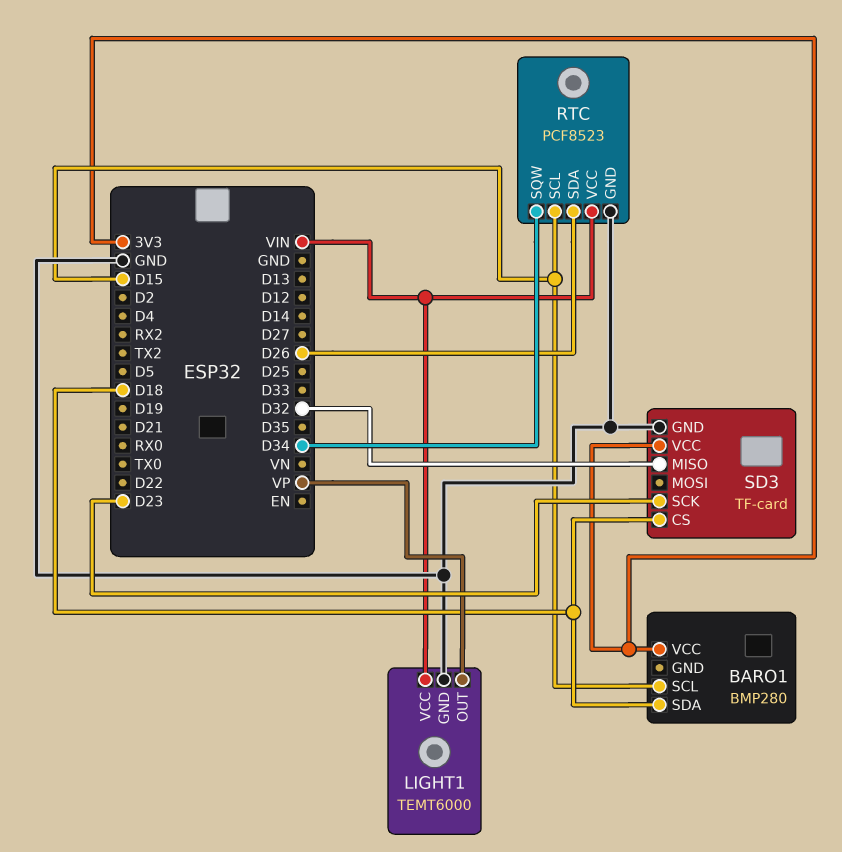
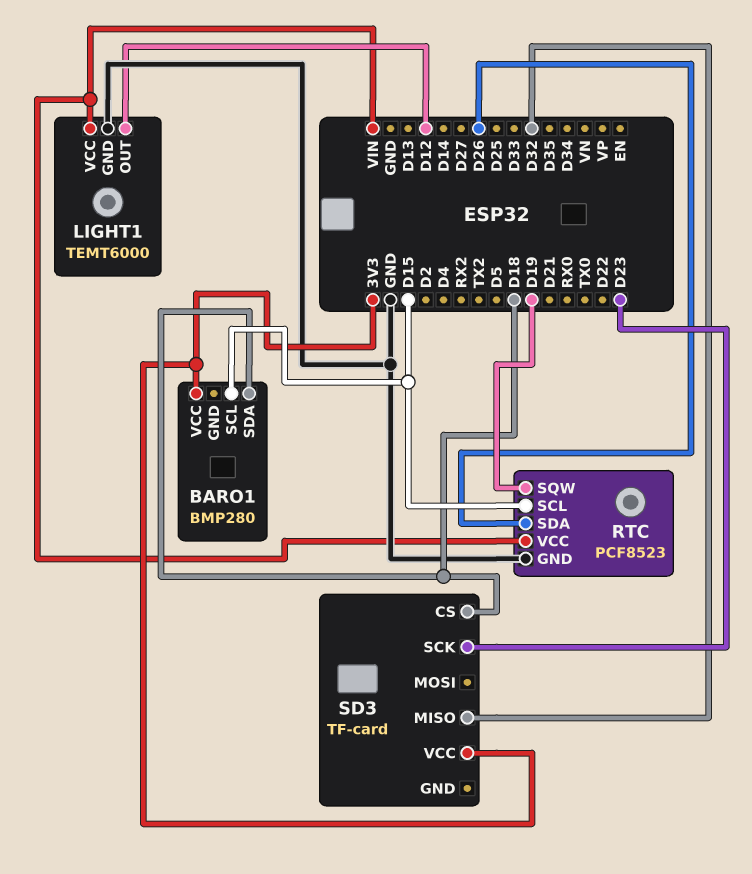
LIGHT1 pin OUT: VP -> D12
RTC pin SQW: D34 -> D19
SD3 pin GND: GND -> none

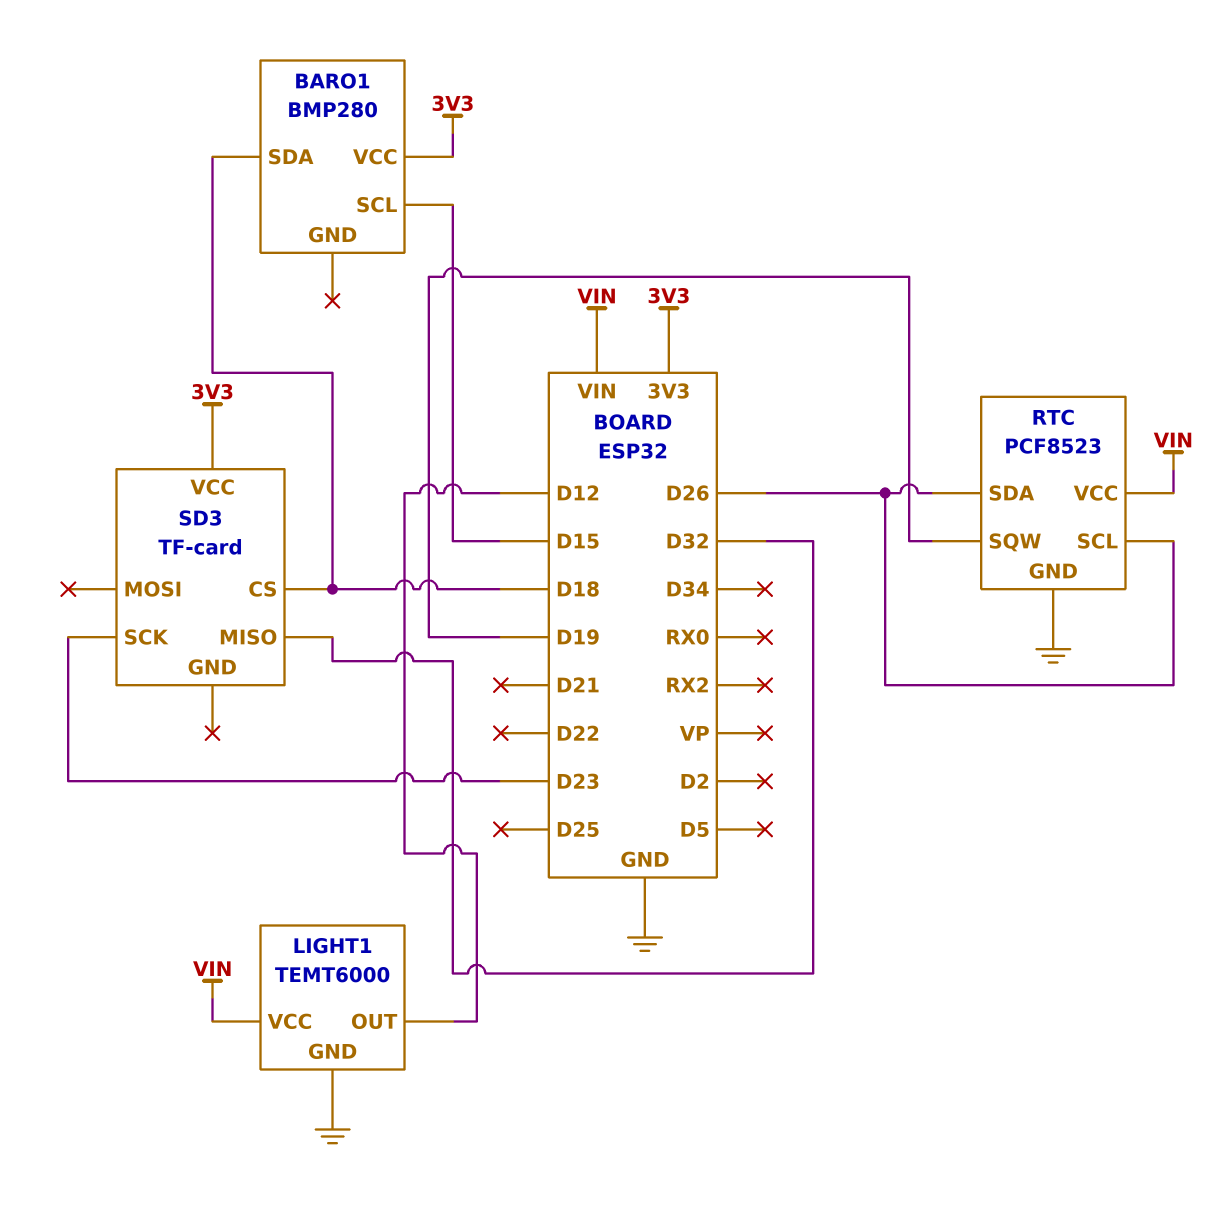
RTC pin SCL: D15 -> D26

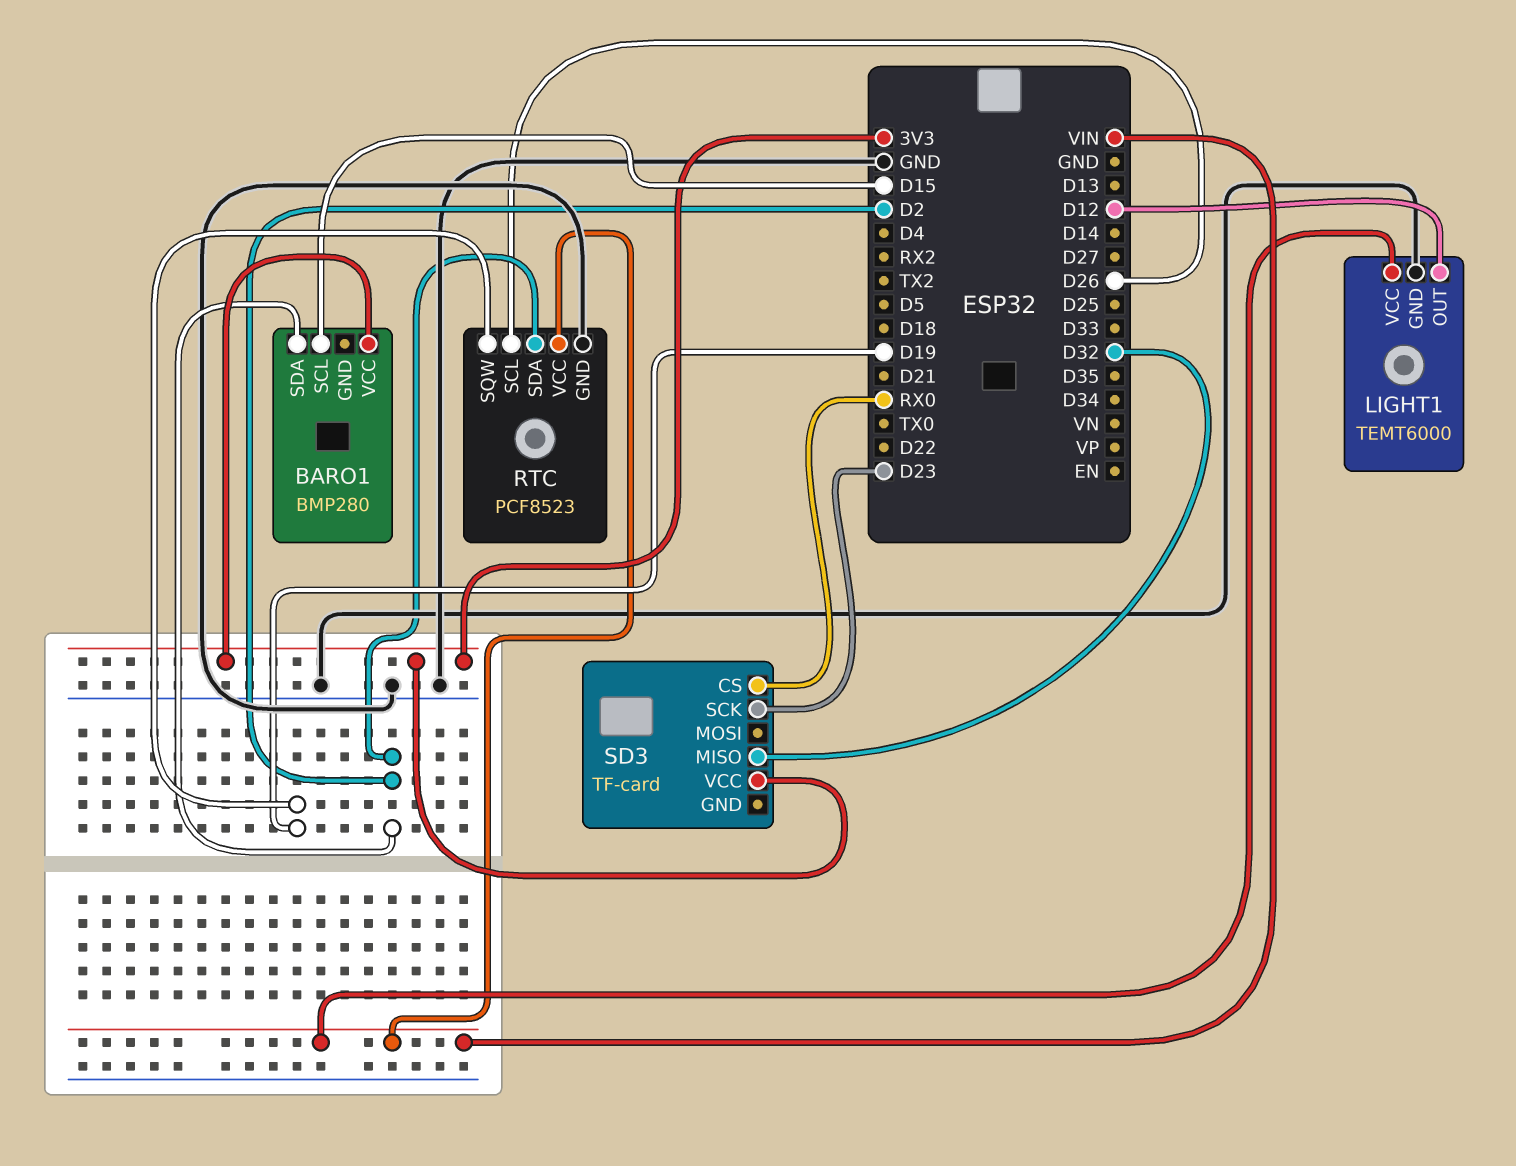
BARO1 pin SDA: D18 -> D2
RTC pin SDA: D26 -> D2
SD3 pin CS: D18 -> RX0

